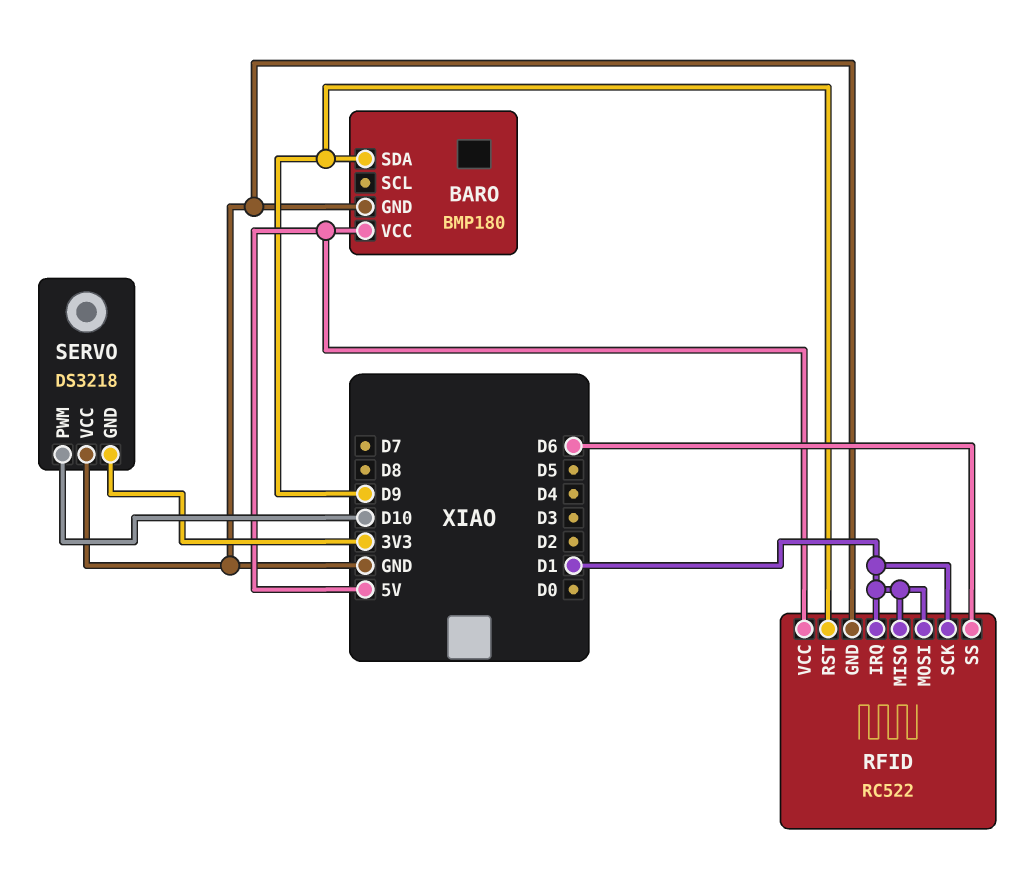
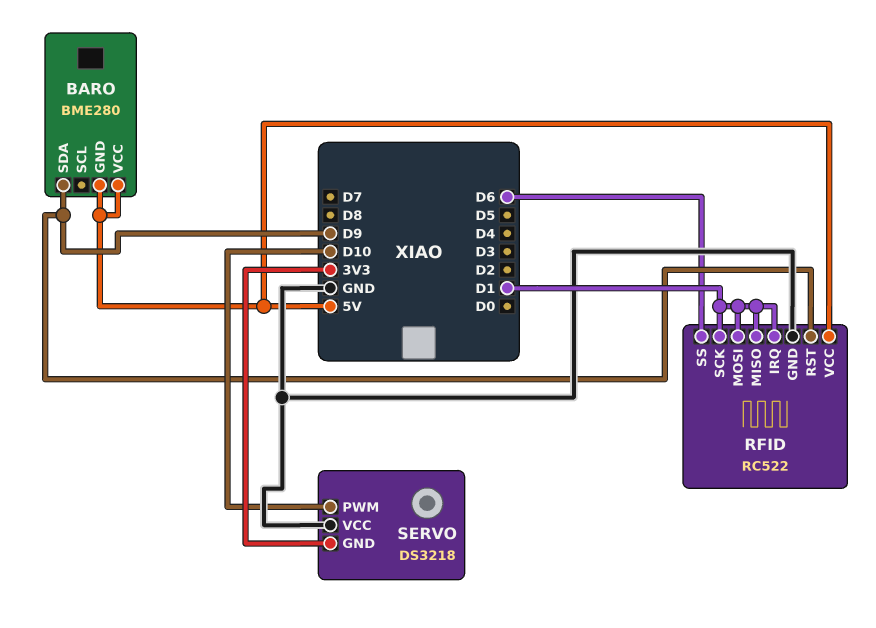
BARO: BMP180 -> BME280
BARO pin GND: GND -> 5V

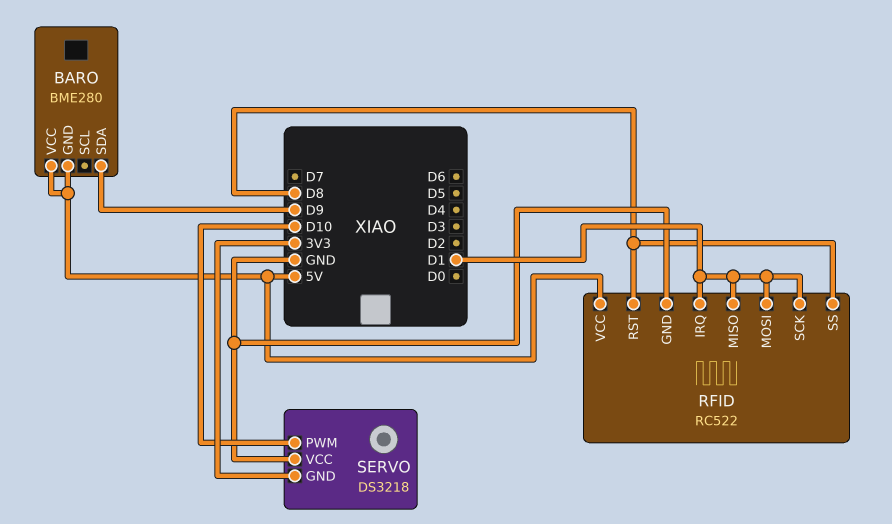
RFID pin RST: D9 -> D8
RFID pin SS: D6 -> D8

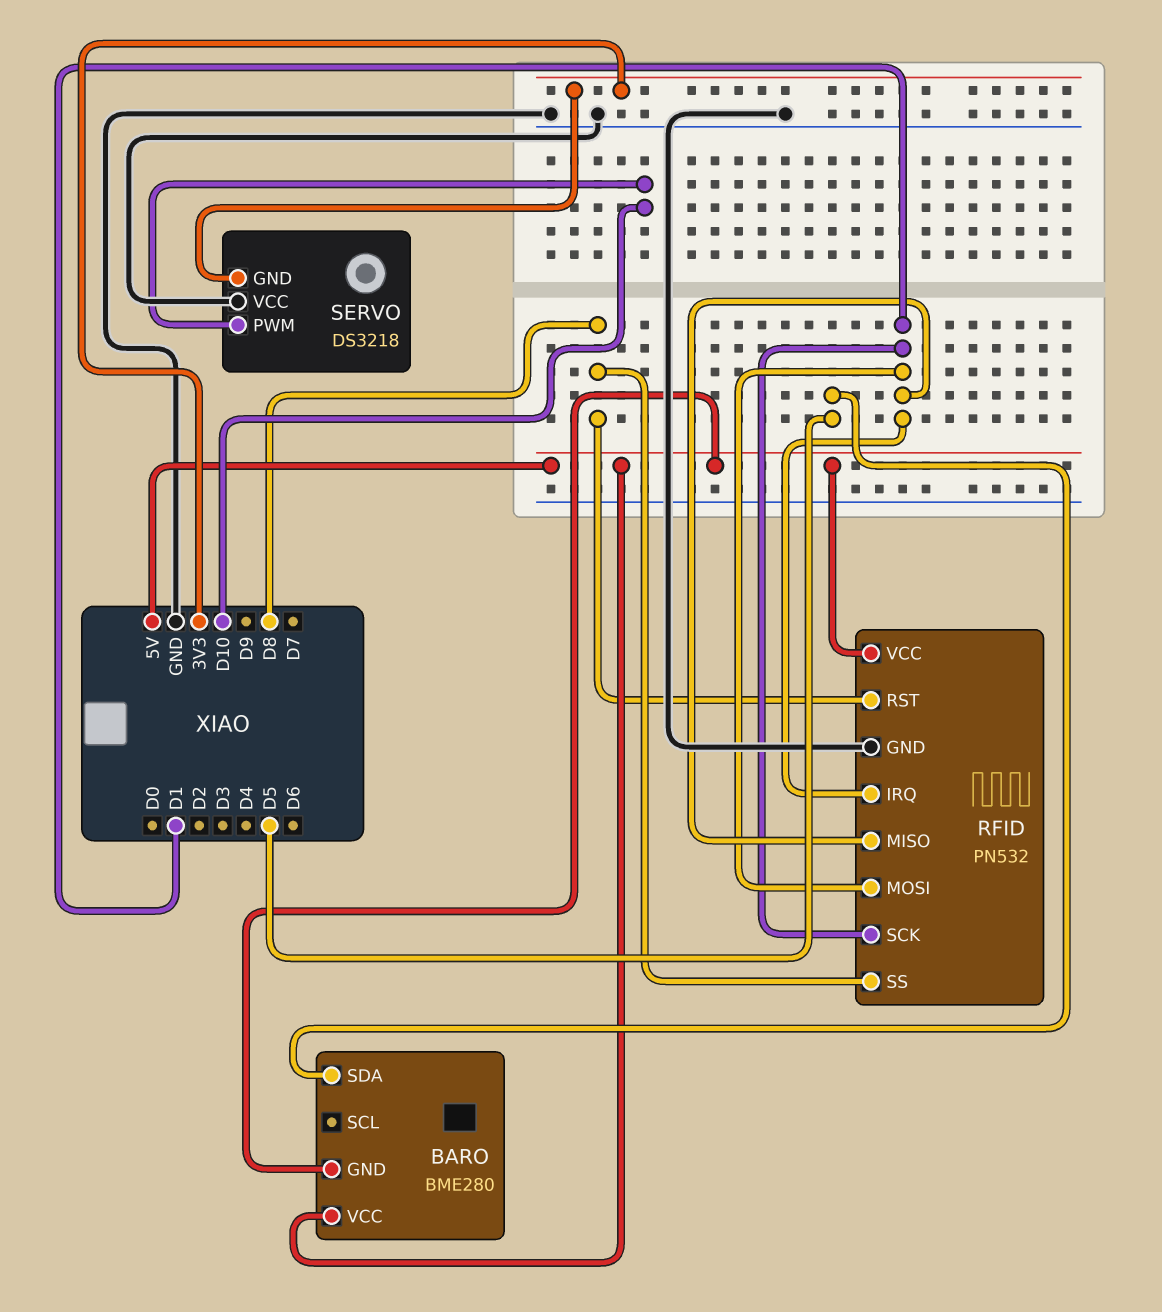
BARO pin SDA: D9 -> D5
RFID: RC522 -> PN532

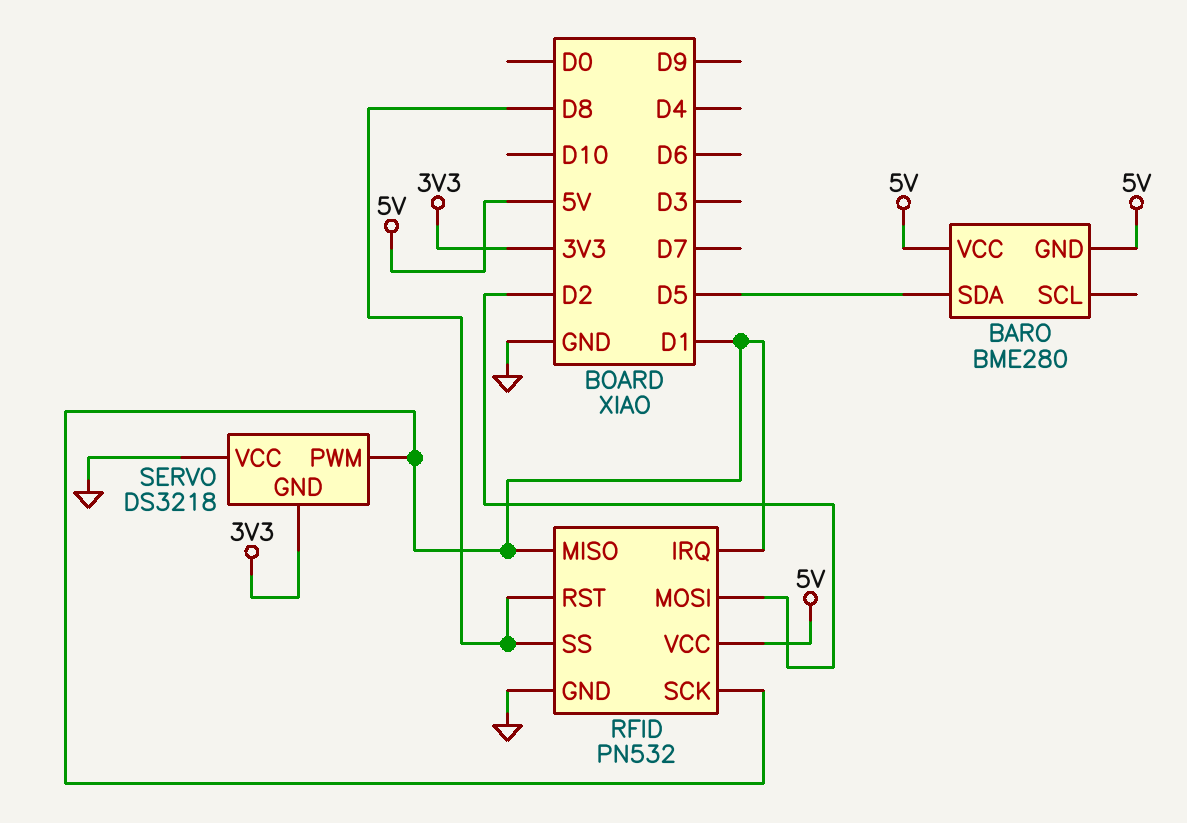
RFID pin MOSI: D1 -> D2
SERVO pin PWM: D10 -> D1

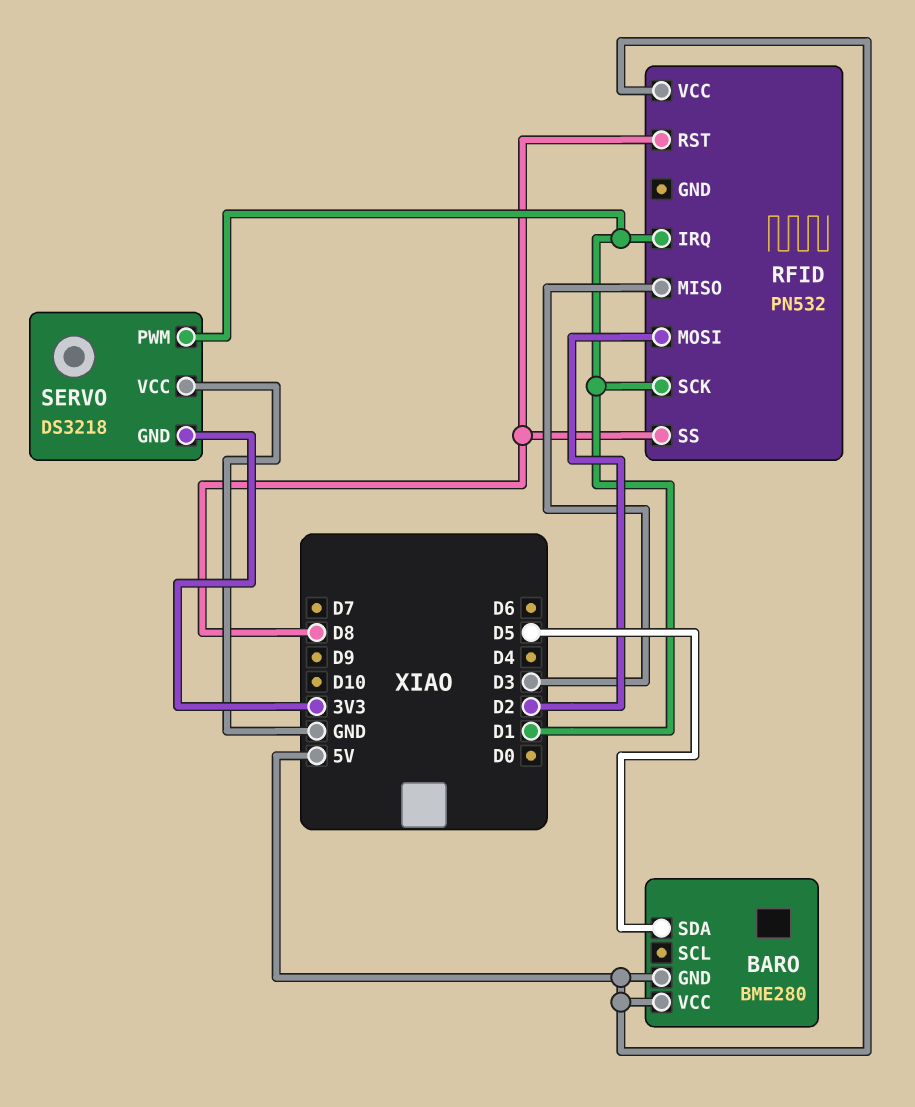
RFID pin GND: GND -> none
RFID pin MISO: D1 -> D3

